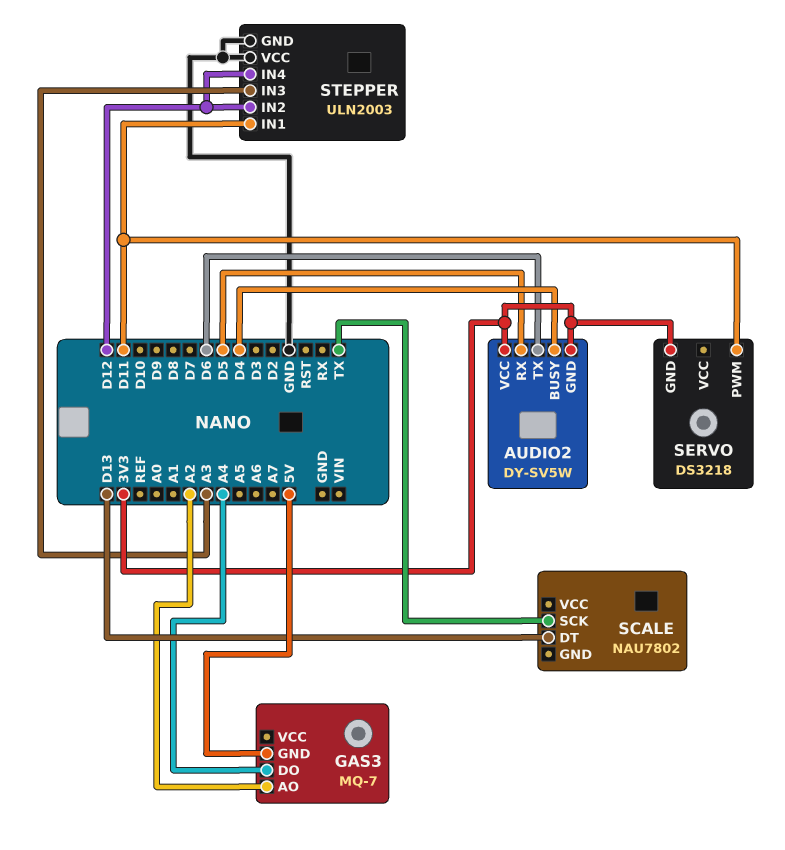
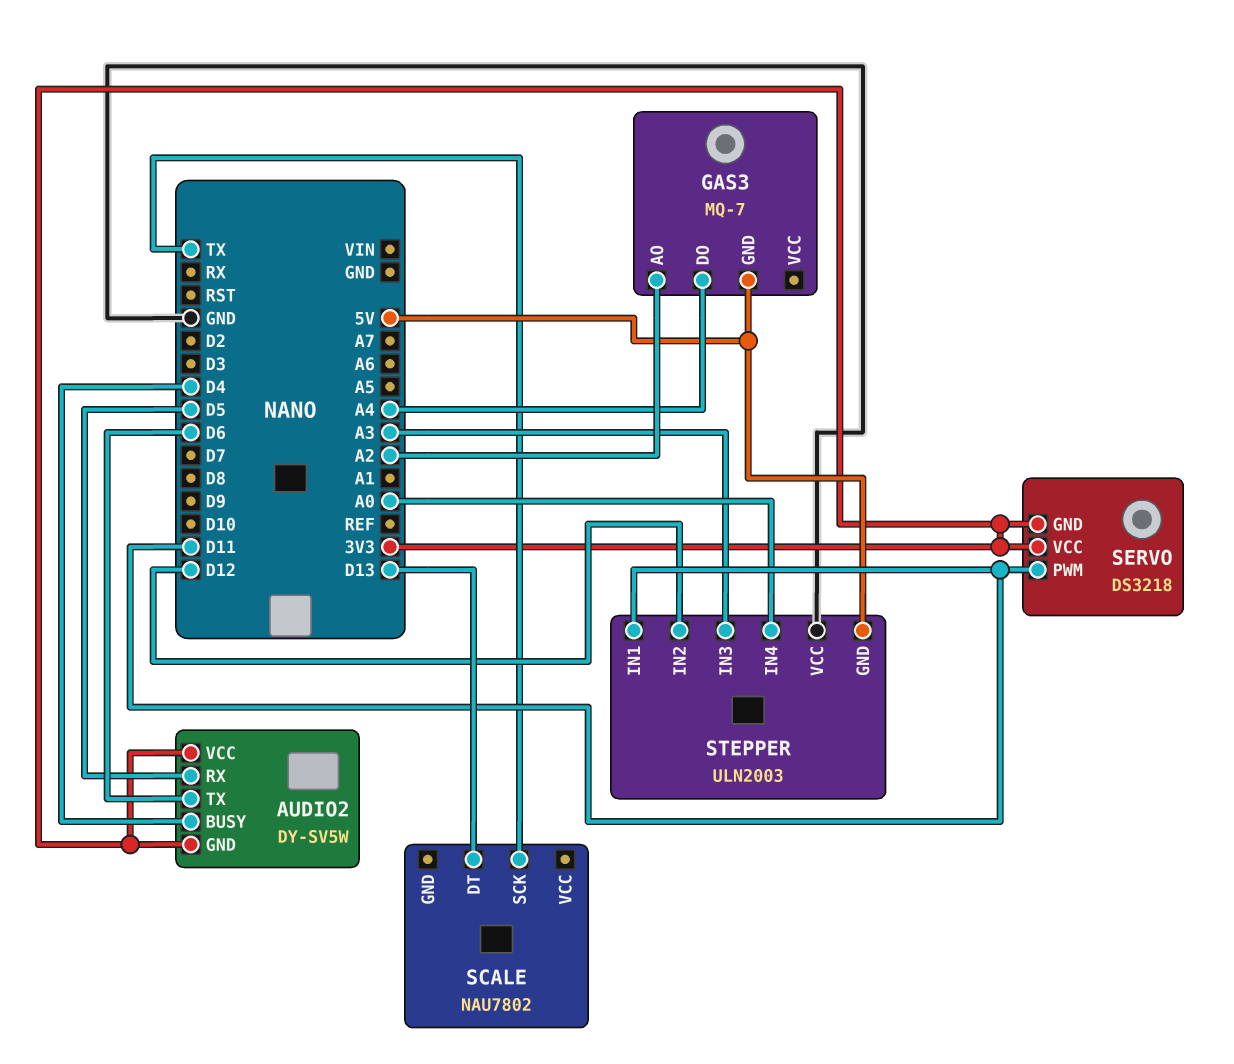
SERVO pin VCC: none -> 3V3
STEPPER pin GND: GND -> 5V
STEPPER pin IN4: D12 -> A0

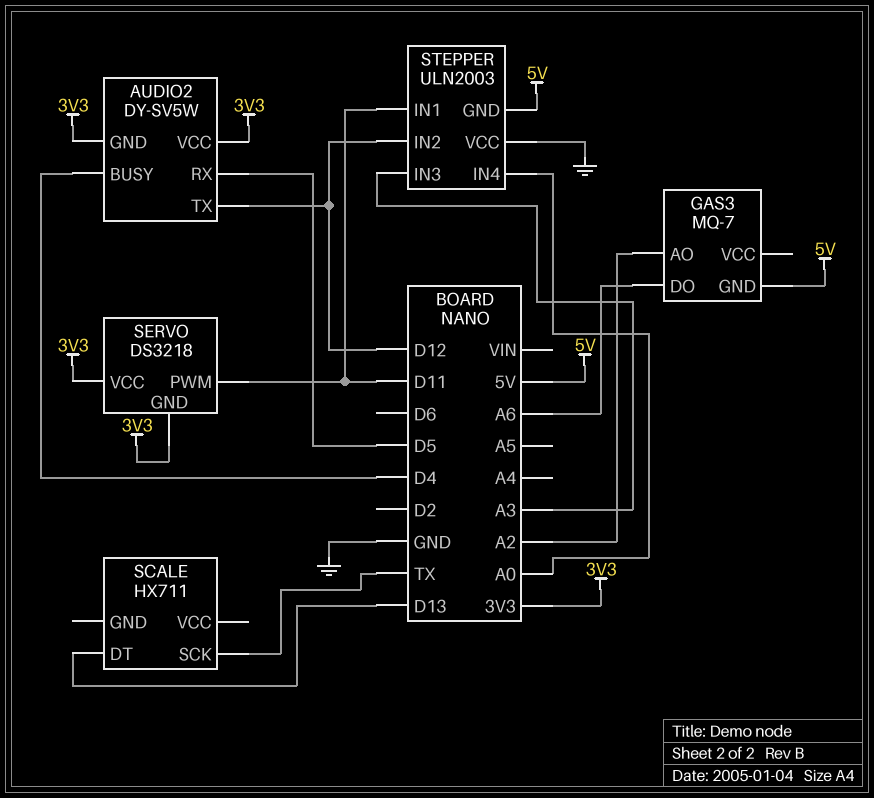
AUDIO2 pin TX: D6 -> D12
GAS3 pin DO: A4 -> A6
SCALE: NAU7802 -> HX711

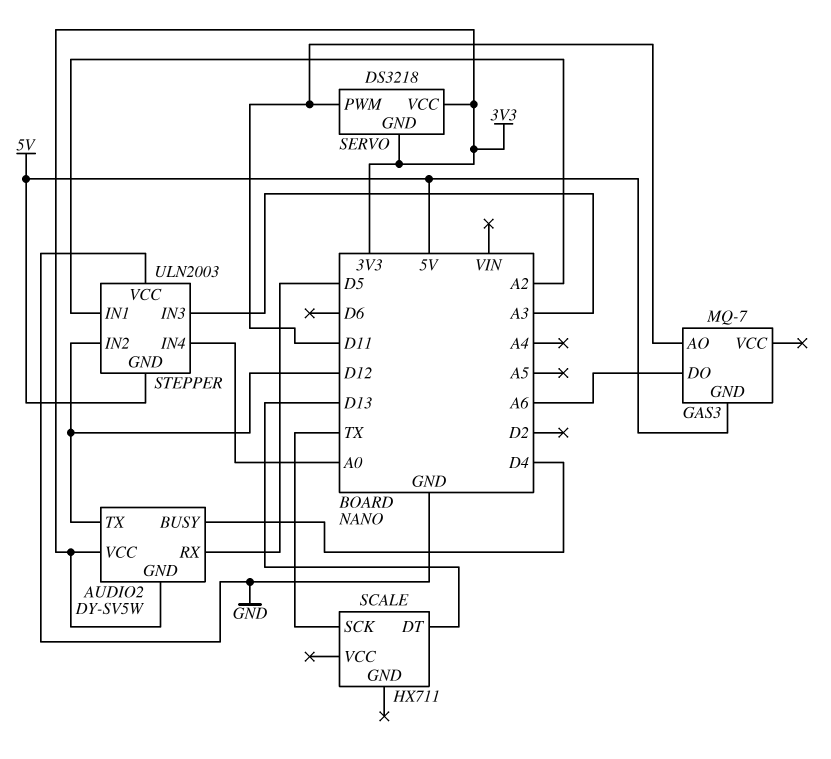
GAS3 pin AO: A2 -> D11
STEPPER pin IN1: D11 -> A2

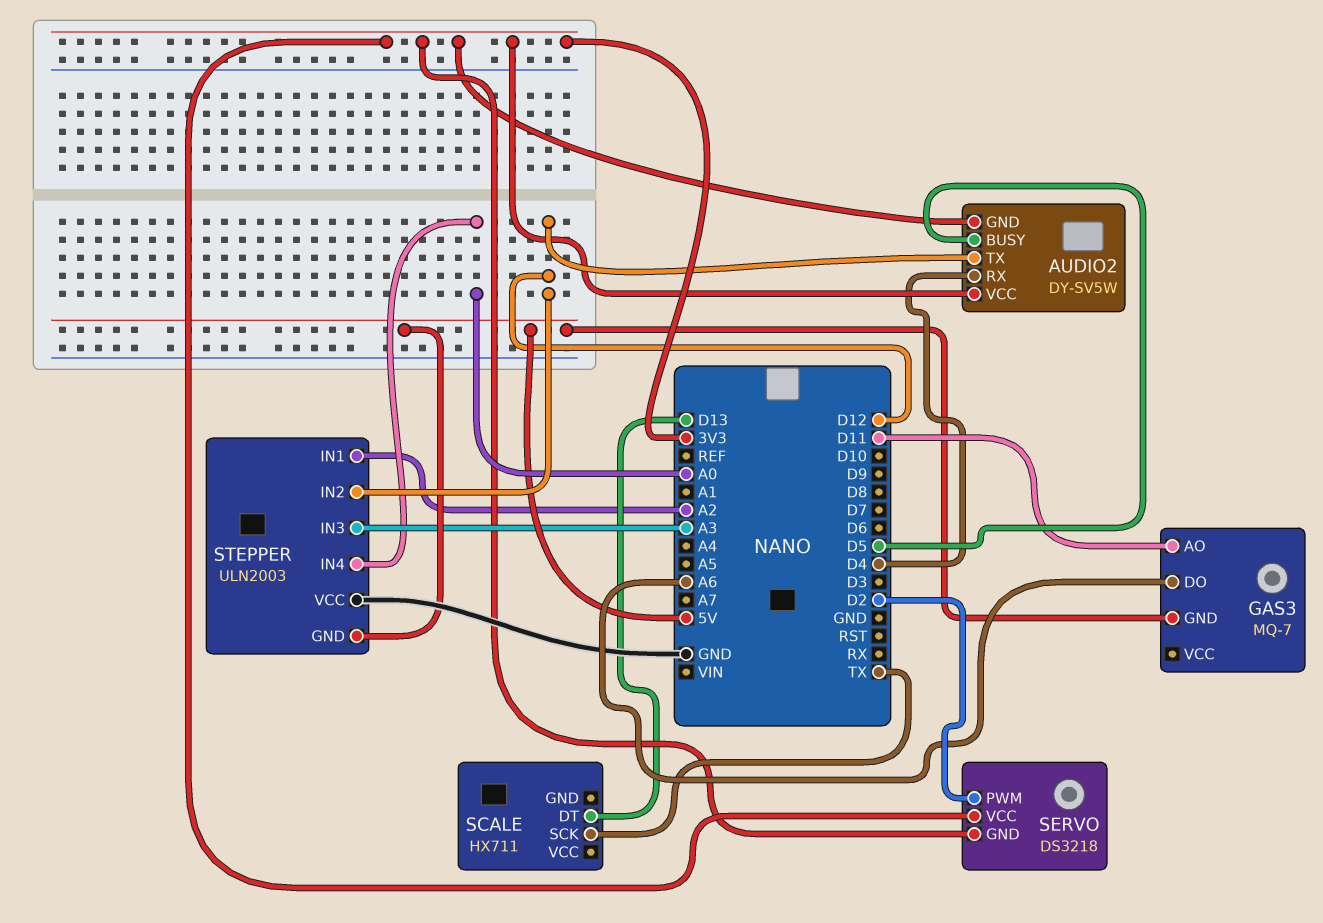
AUDIO2 pin BUSY: D4 -> D5
AUDIO2 pin RX: D5 -> D4
SERVO pin PWM: D11 -> D2

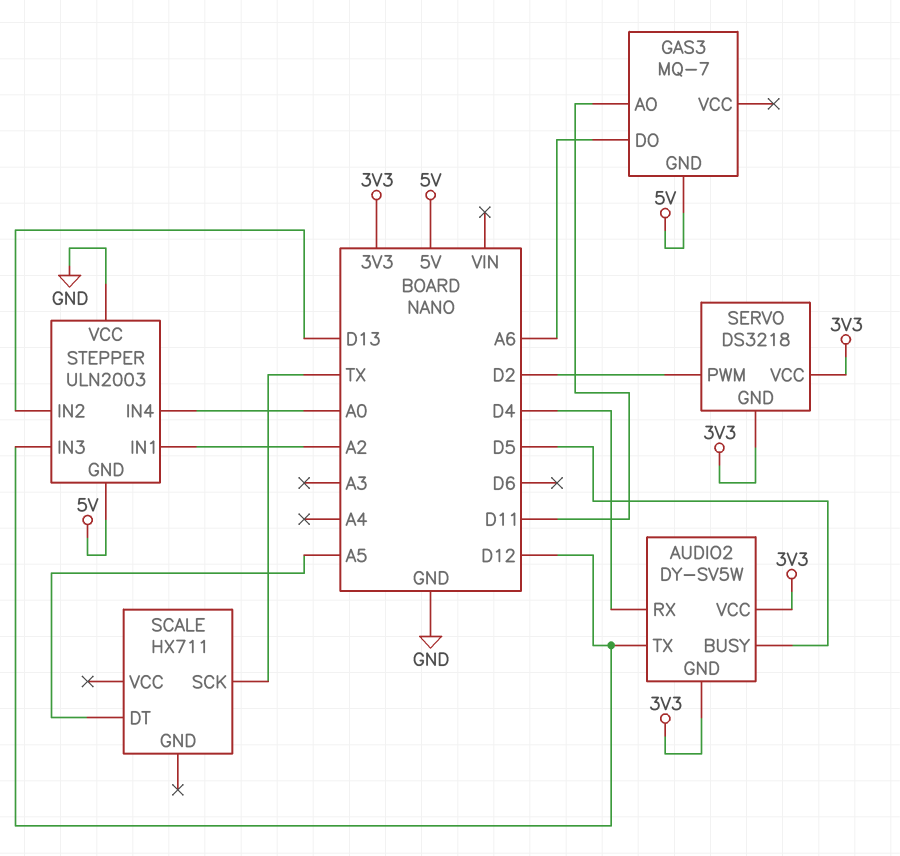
SCALE pin DT: D13 -> A5
STEPPER pin IN2: D12 -> D13
STEPPER pin IN3: A3 -> D12

